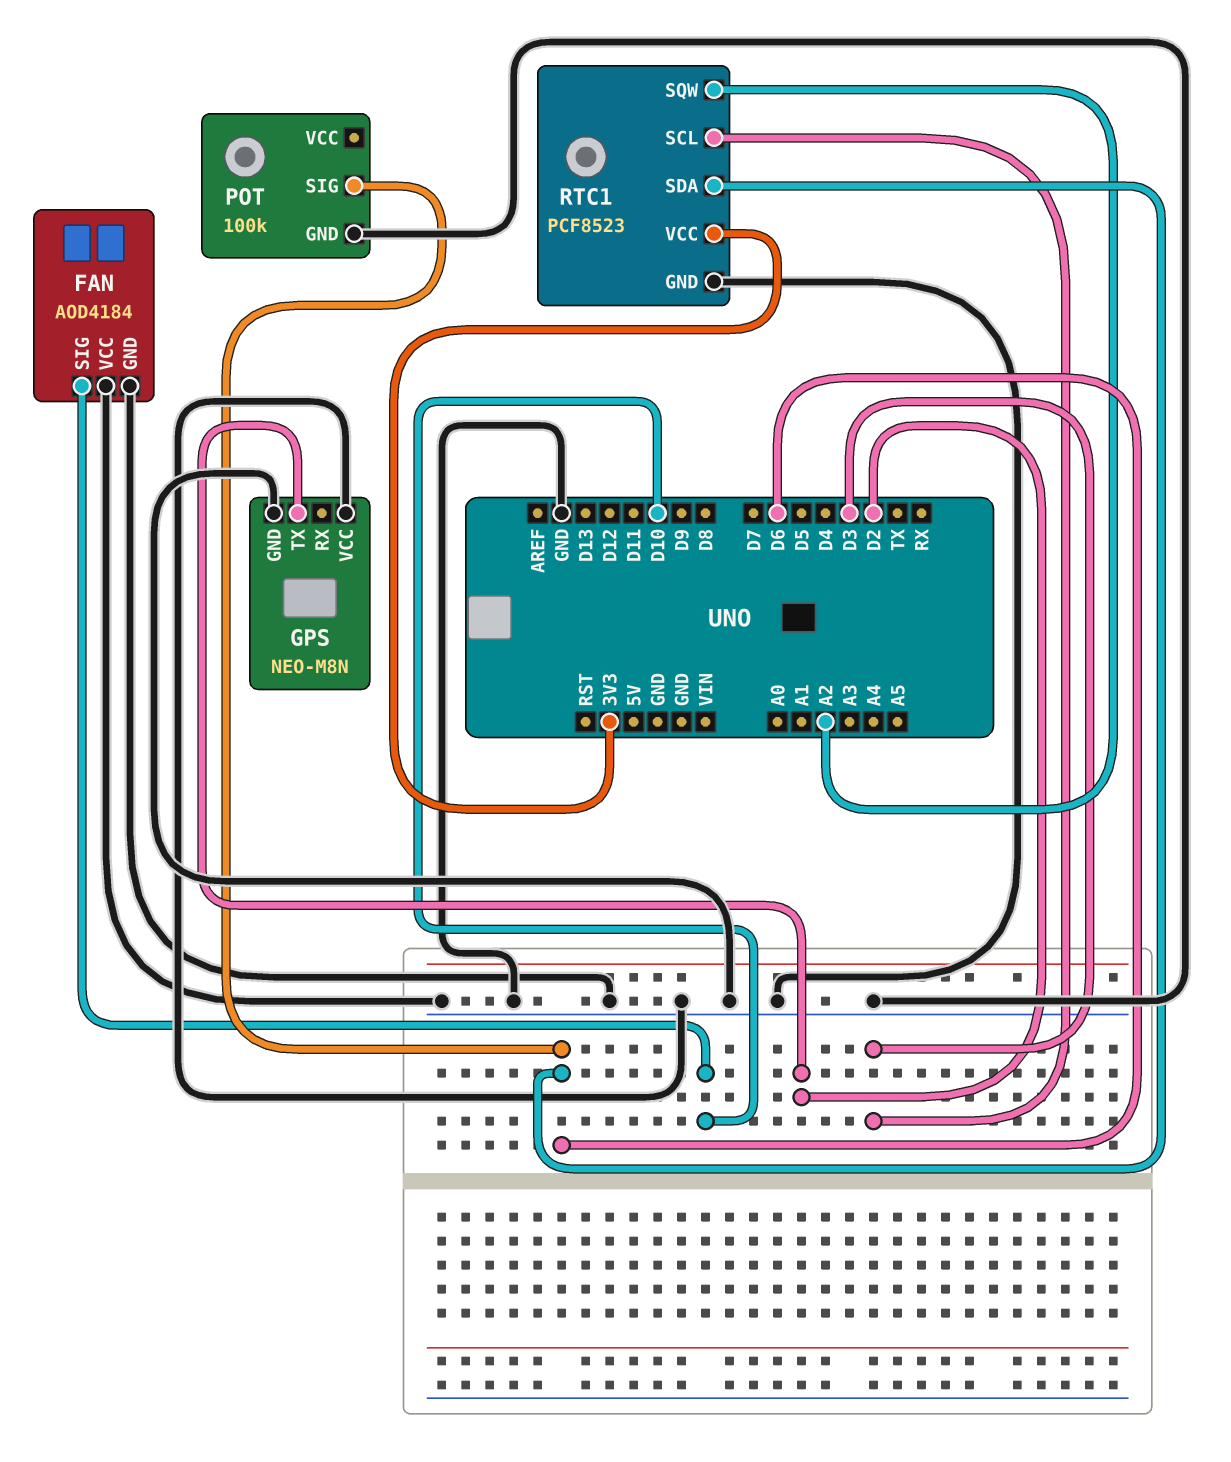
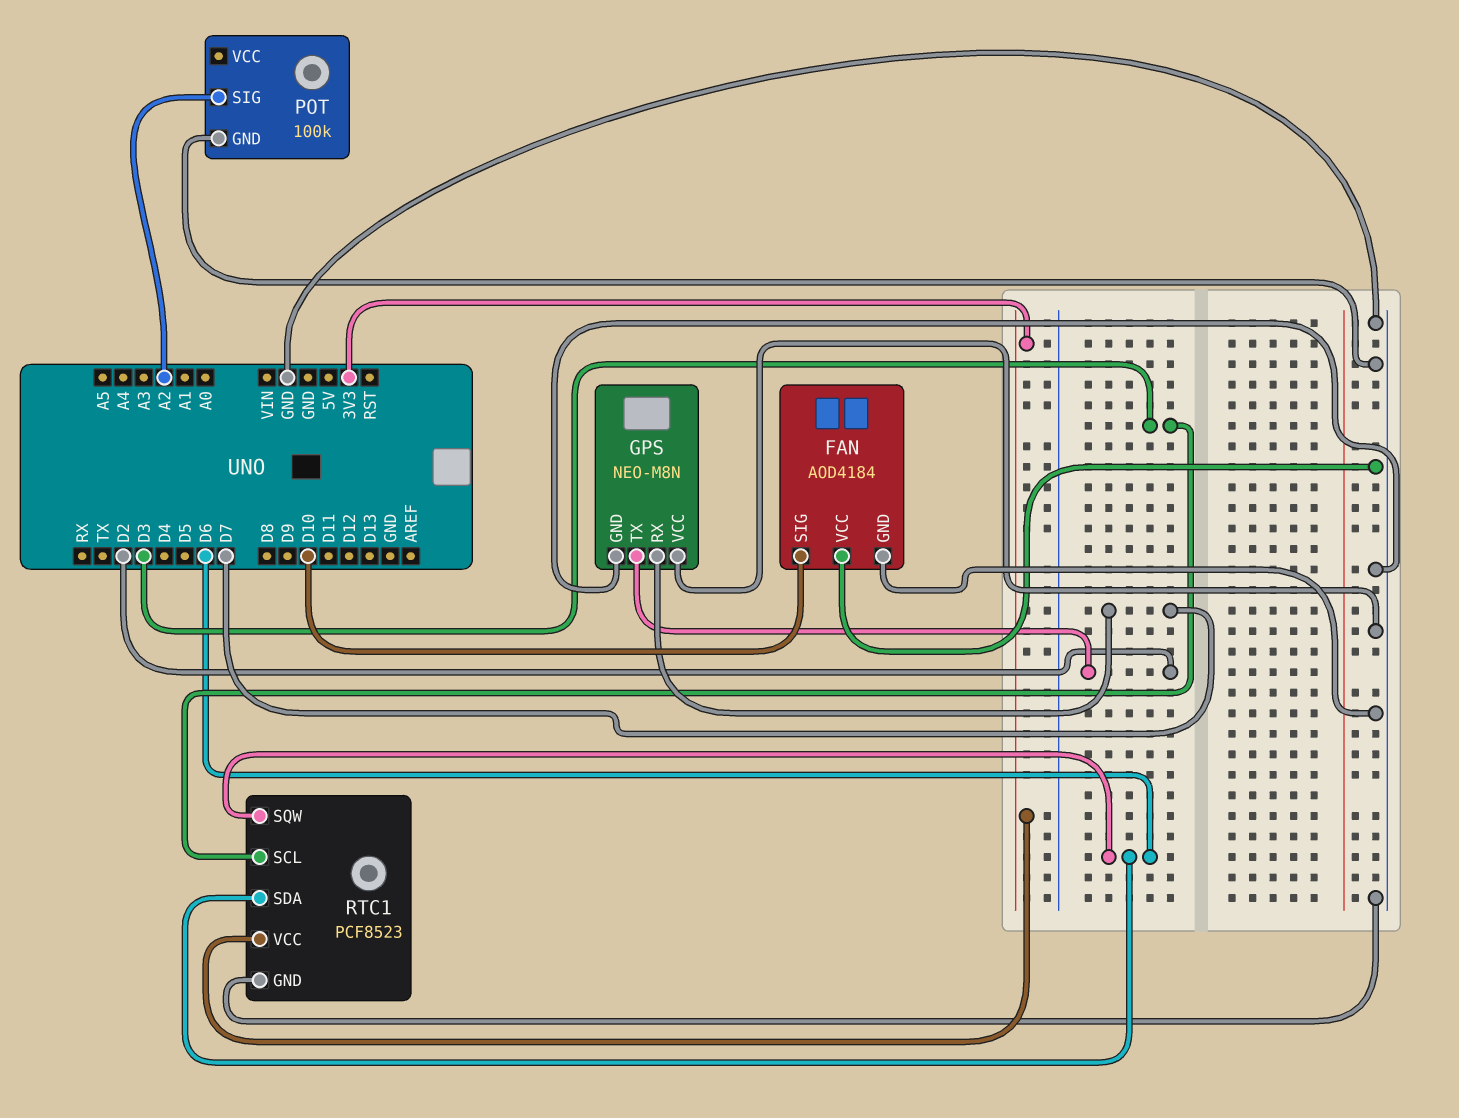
GPS pin RX: none -> D7
POT pin SIG: D6 -> A2
RTC1 pin SQW: A2 -> D6

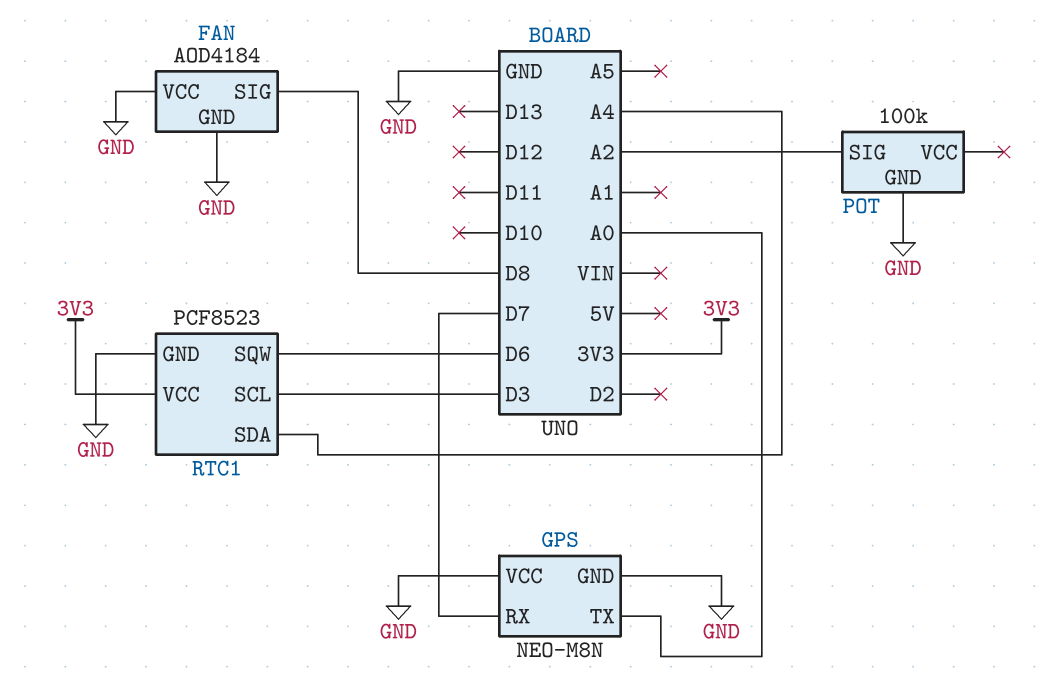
FAN pin SIG: D10 -> D8
GPS pin TX: D2 -> A0
RTC1 pin SDA: D6 -> A4

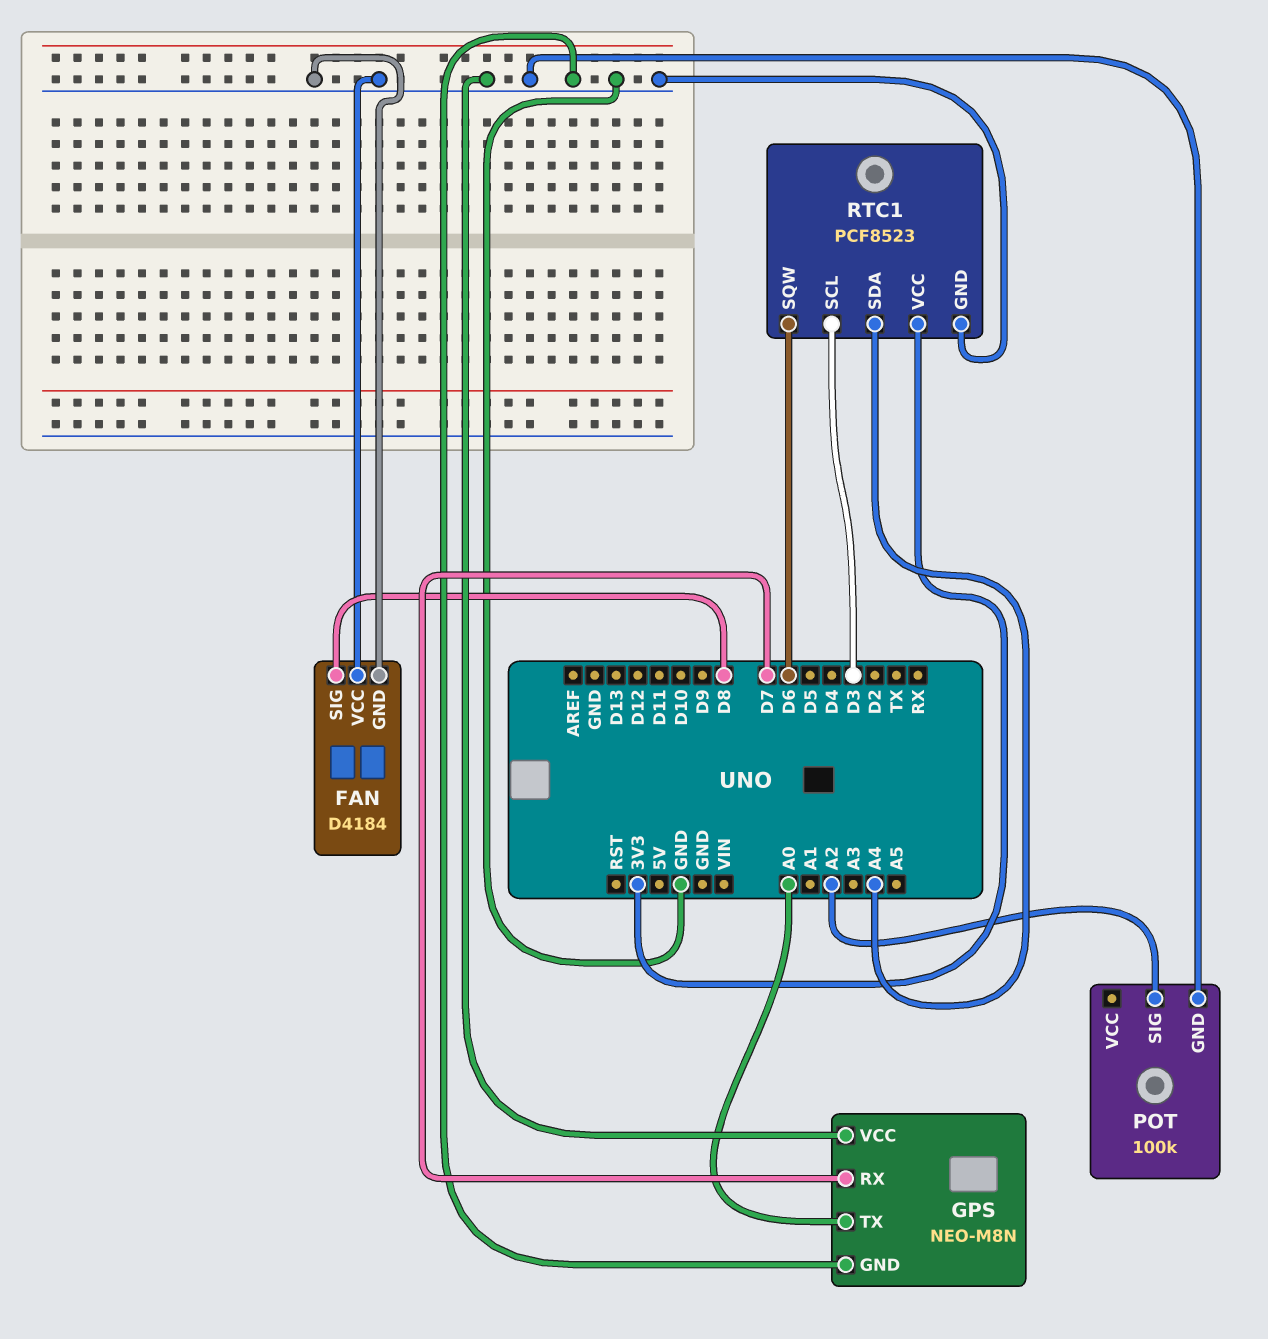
FAN: AOD4184 -> D4184

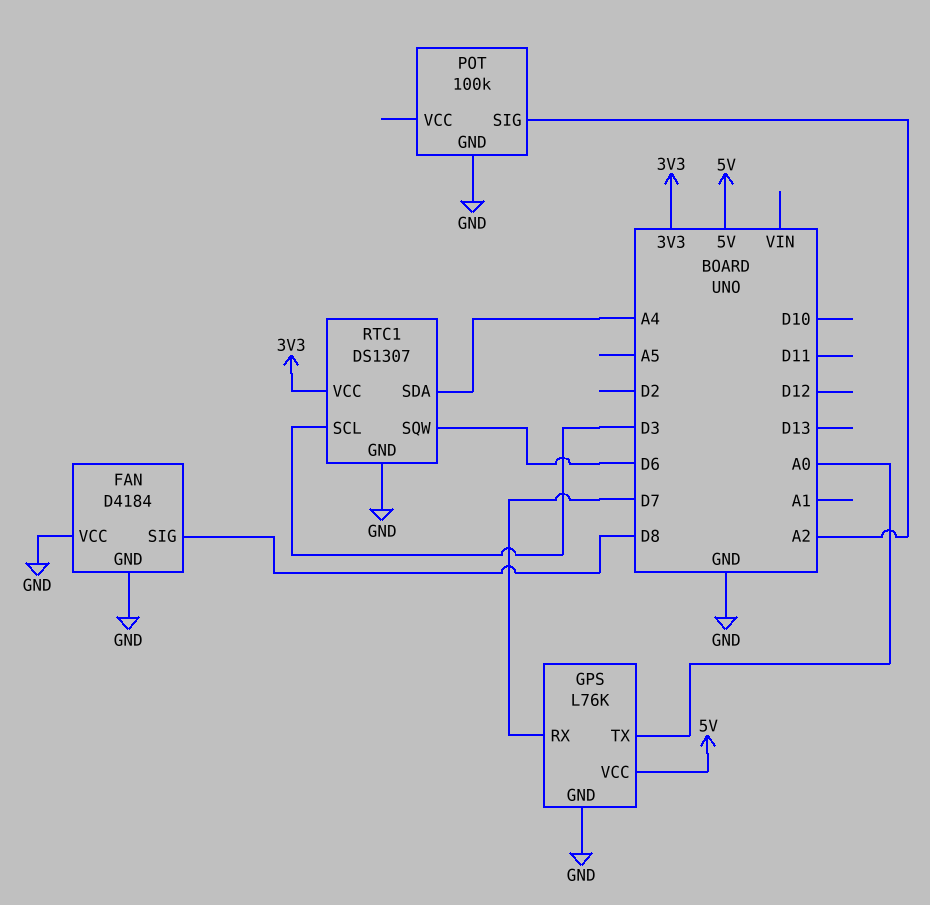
GPS: NEO-M8N -> L76K
GPS pin VCC: GND -> 5V
RTC1: PCF8523 -> DS1307

